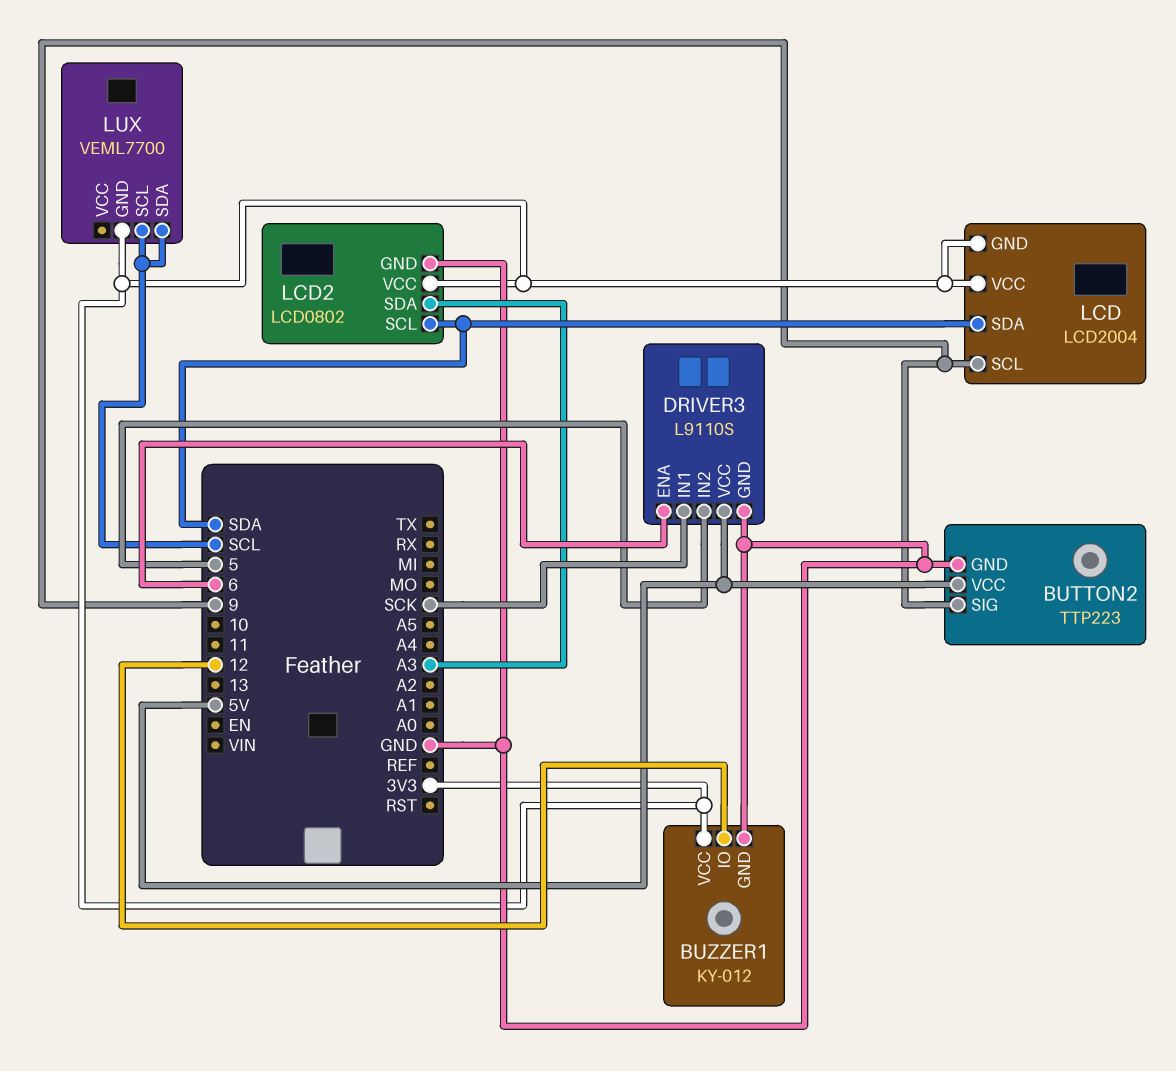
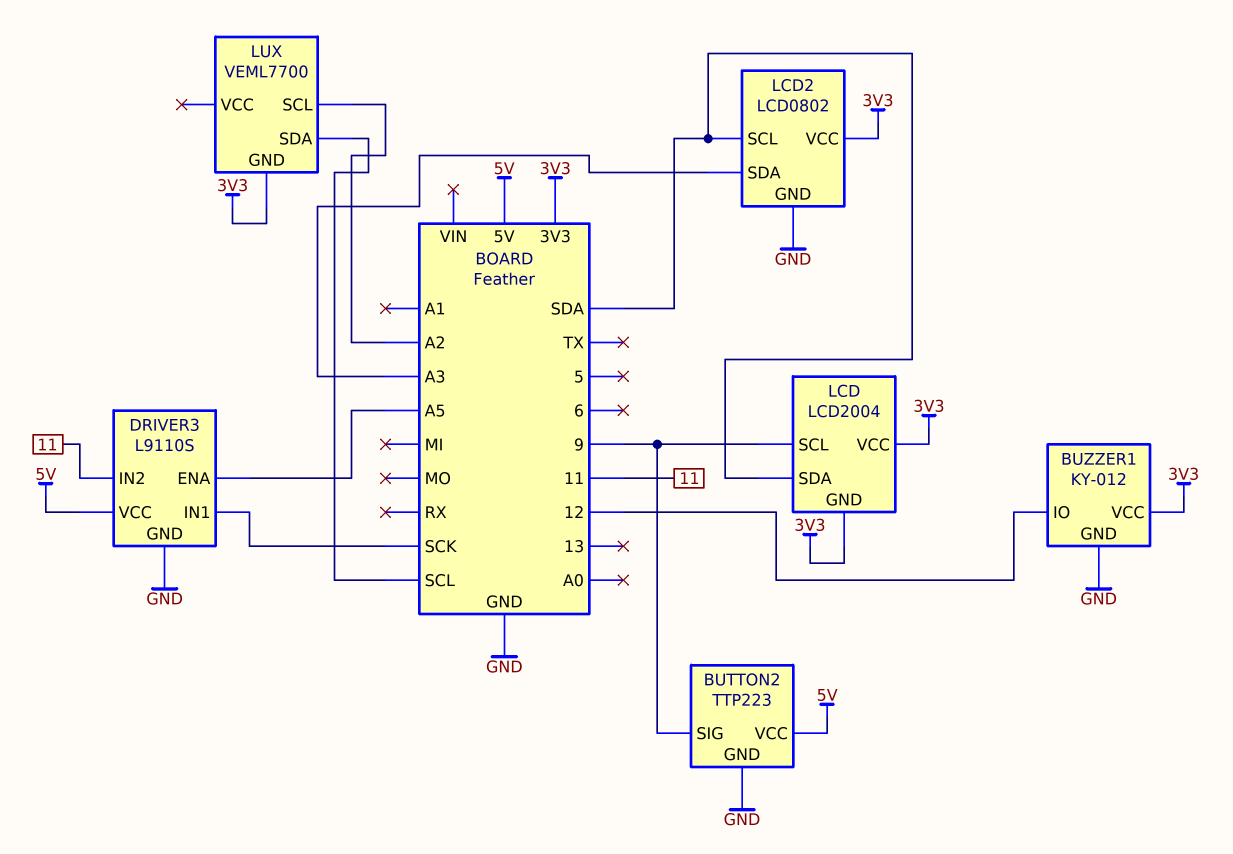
DRIVER3 pin ENA: 6 -> A5
DRIVER3 pin IN2: 5 -> 11
LUX pin SCL: SCL -> A2

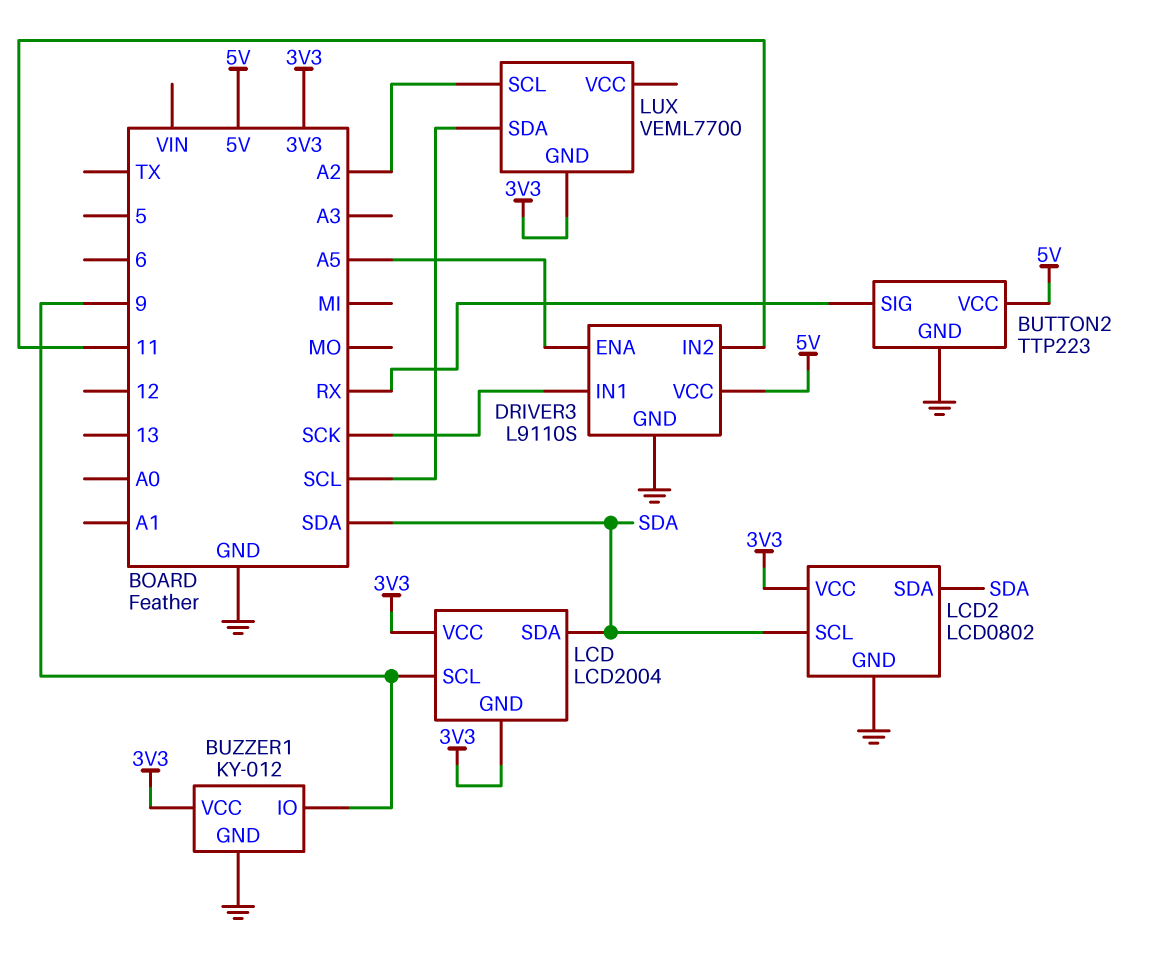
BUTTON2 pin SIG: 9 -> RX
BUZZER1 pin IO: 12 -> 9
LCD2 pin SDA: A3 -> SDA

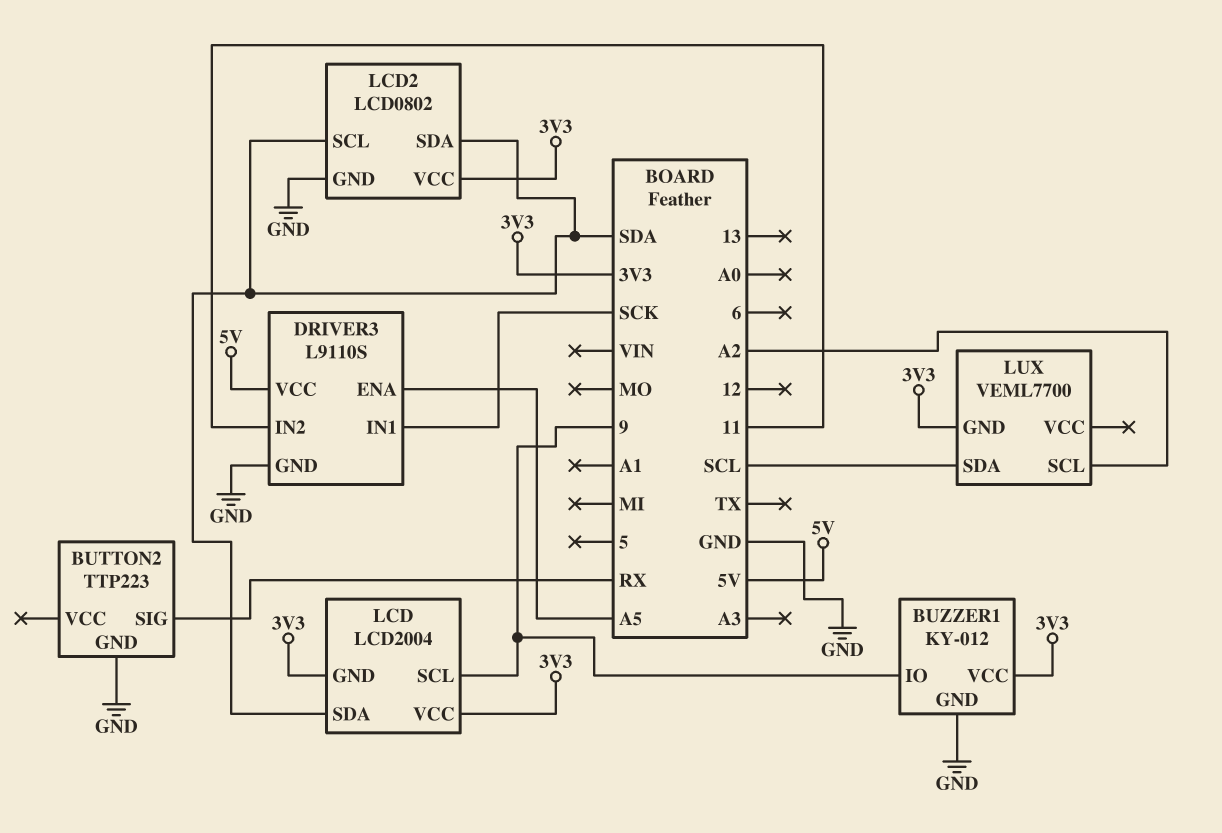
BUTTON2 pin VCC: 5V -> none

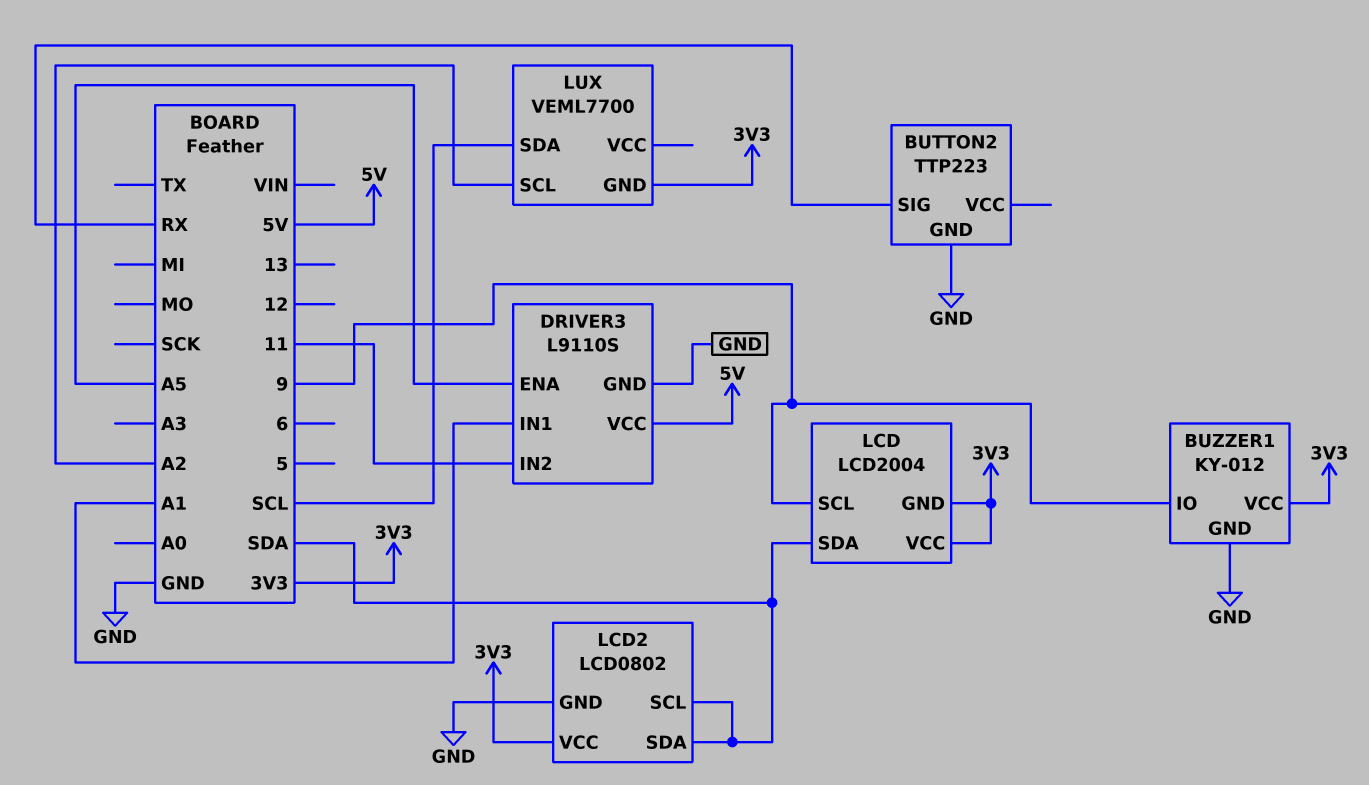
DRIVER3 pin IN1: SCK -> A1

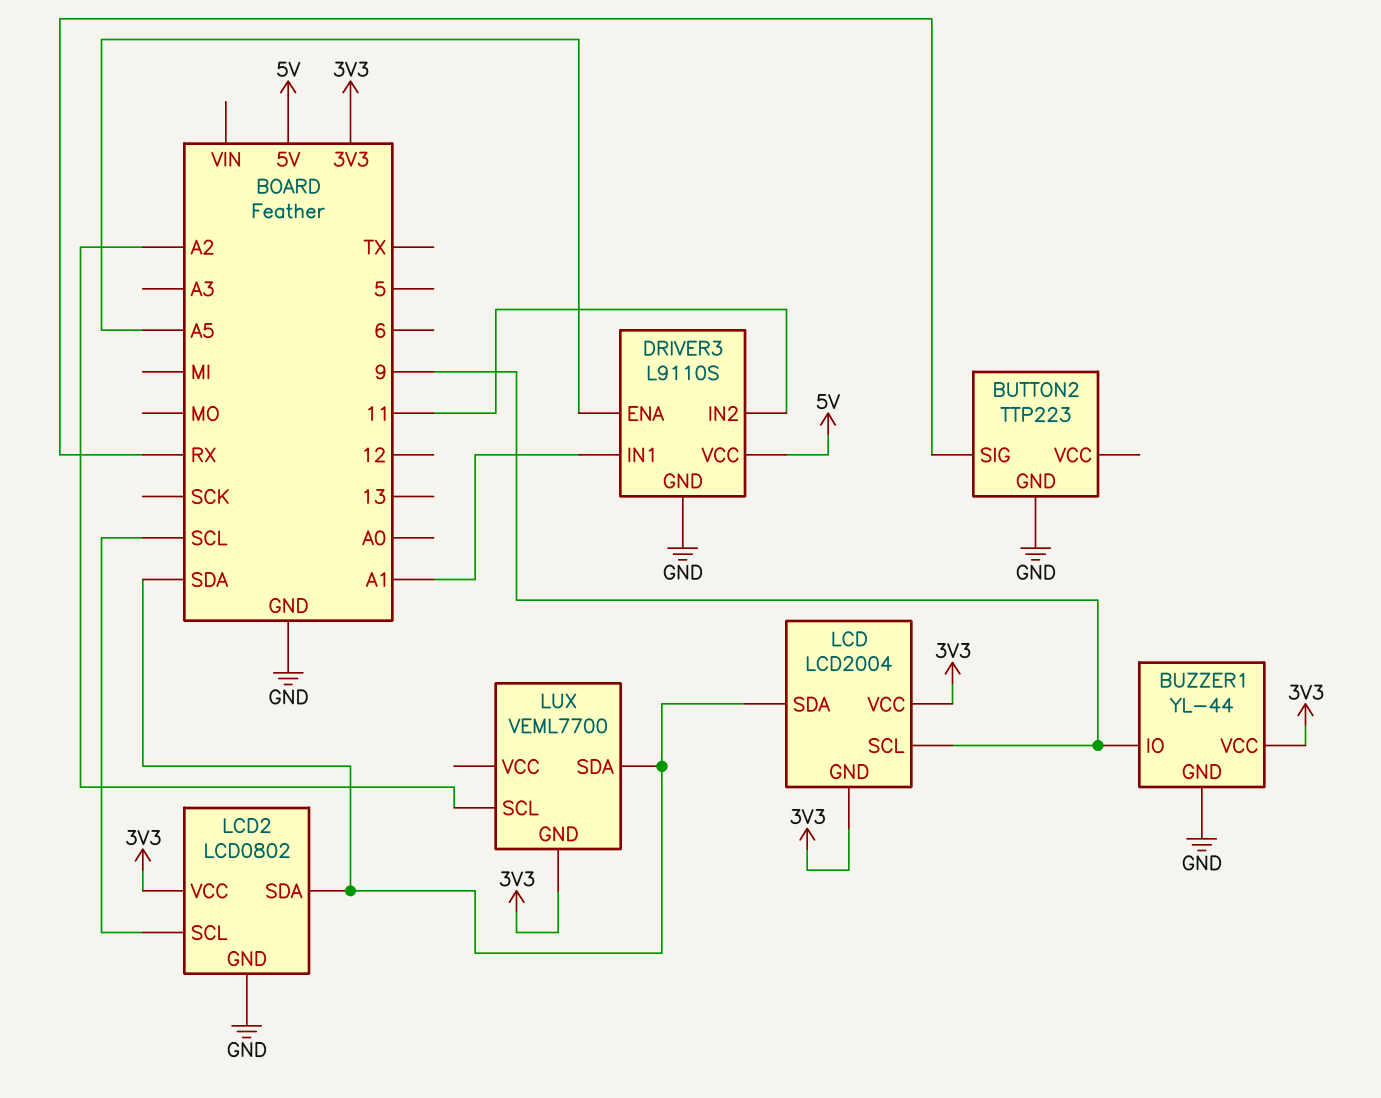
BUZZER1: KY-012 -> YL-44
LCD2 pin SCL: SDA -> SCL
LUX pin SDA: SCL -> SDA

